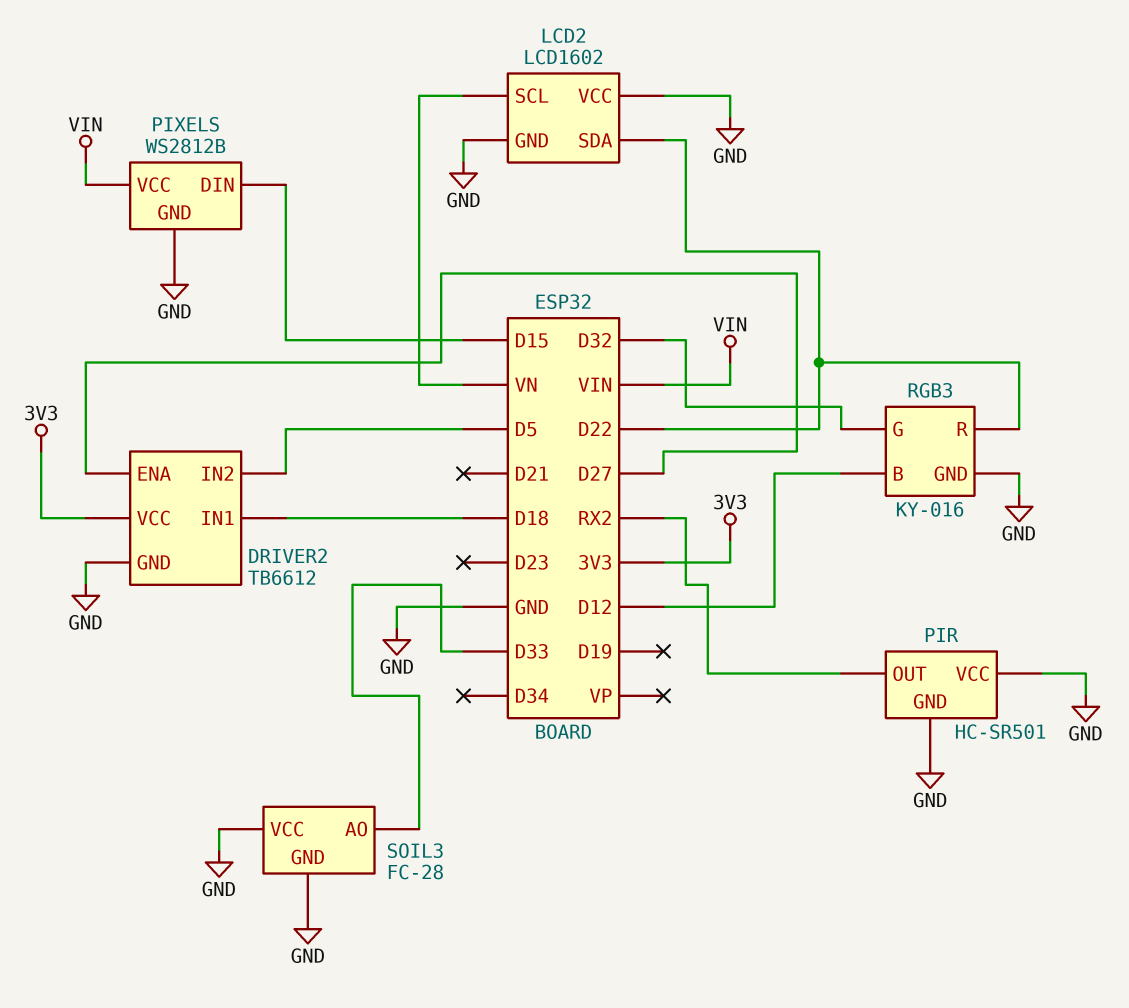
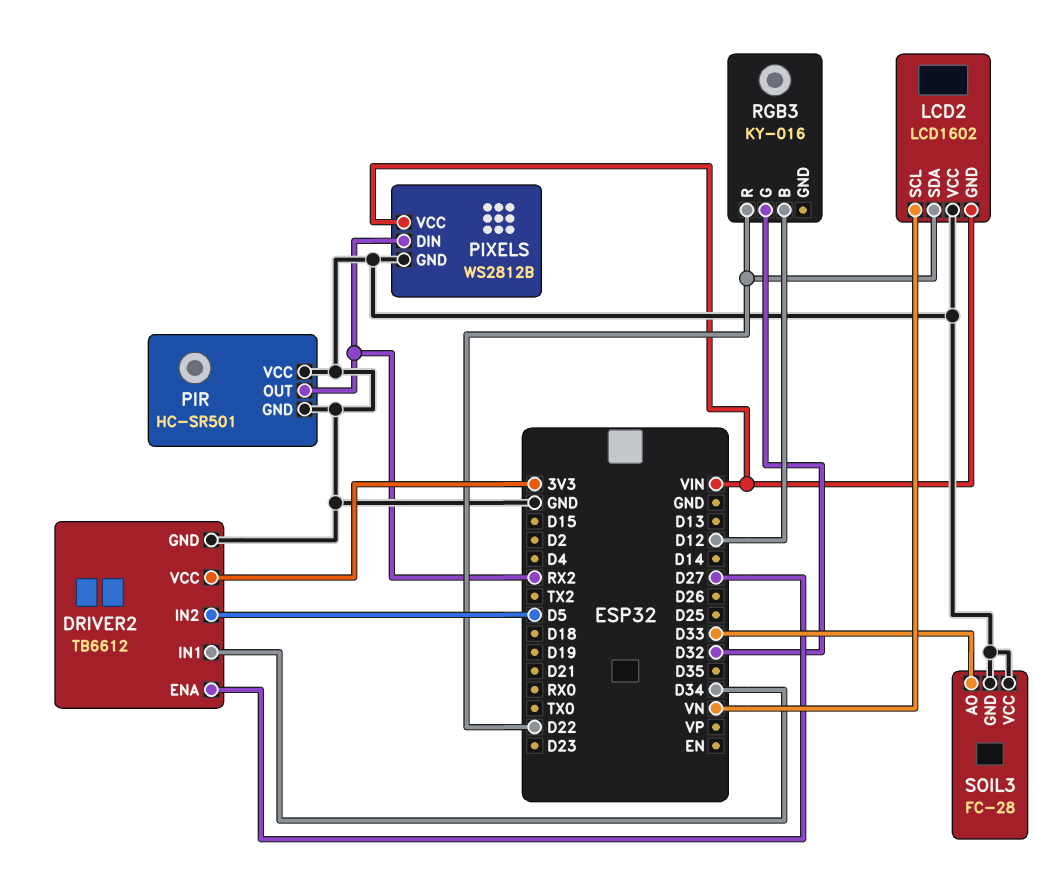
DRIVER2 pin IN1: D18 -> D34
LCD2 pin GND: GND -> VIN
PIXELS pin DIN: D15 -> RX2
RGB3 pin GND: GND -> none

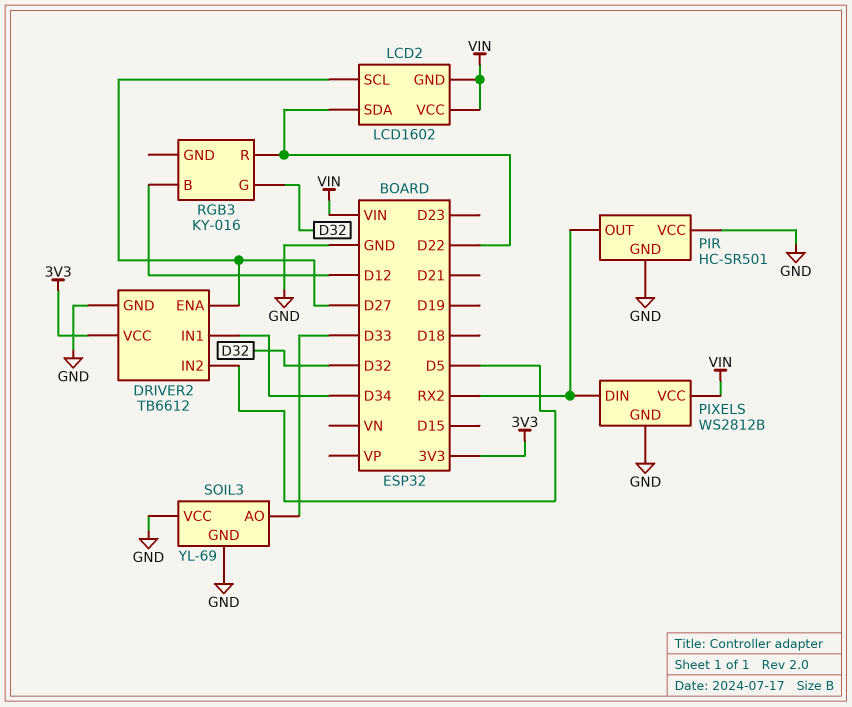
LCD2 pin SCL: VN -> D27
LCD2 pin VCC: GND -> VIN
SOIL3: FC-28 -> YL-69

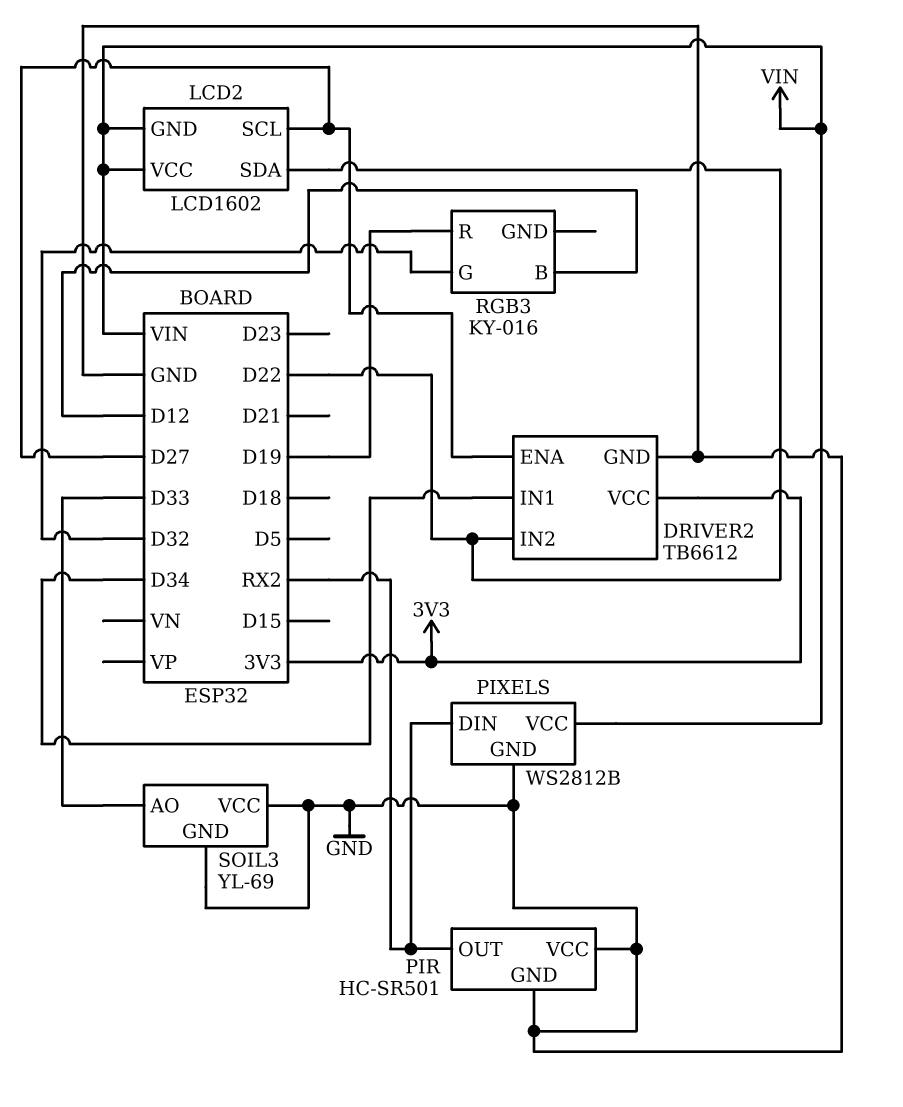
DRIVER2 pin IN2: D5 -> D22
RGB3 pin R: D22 -> D19

